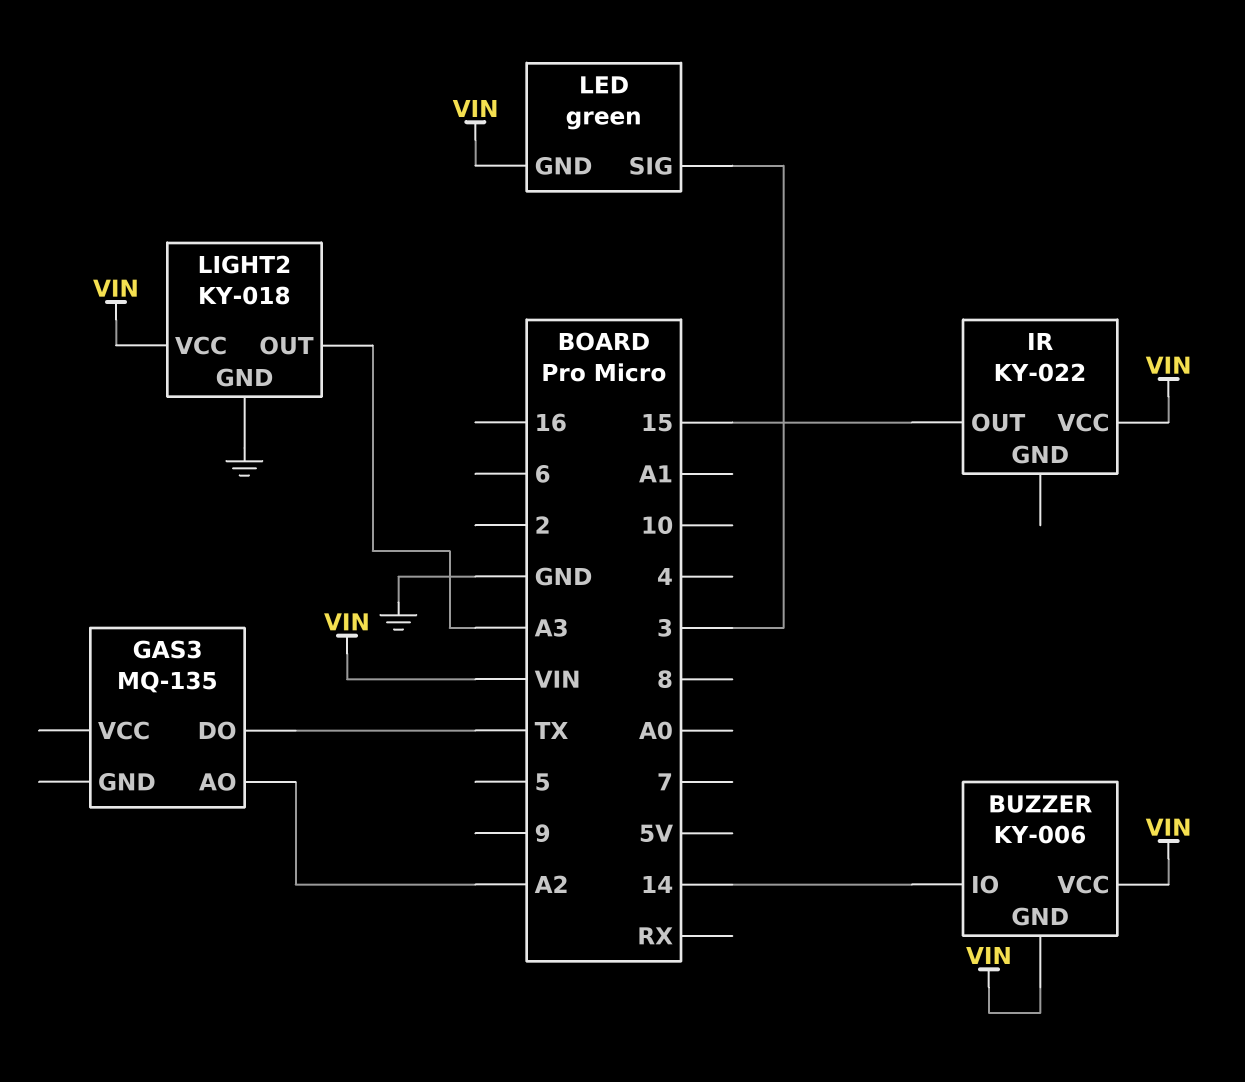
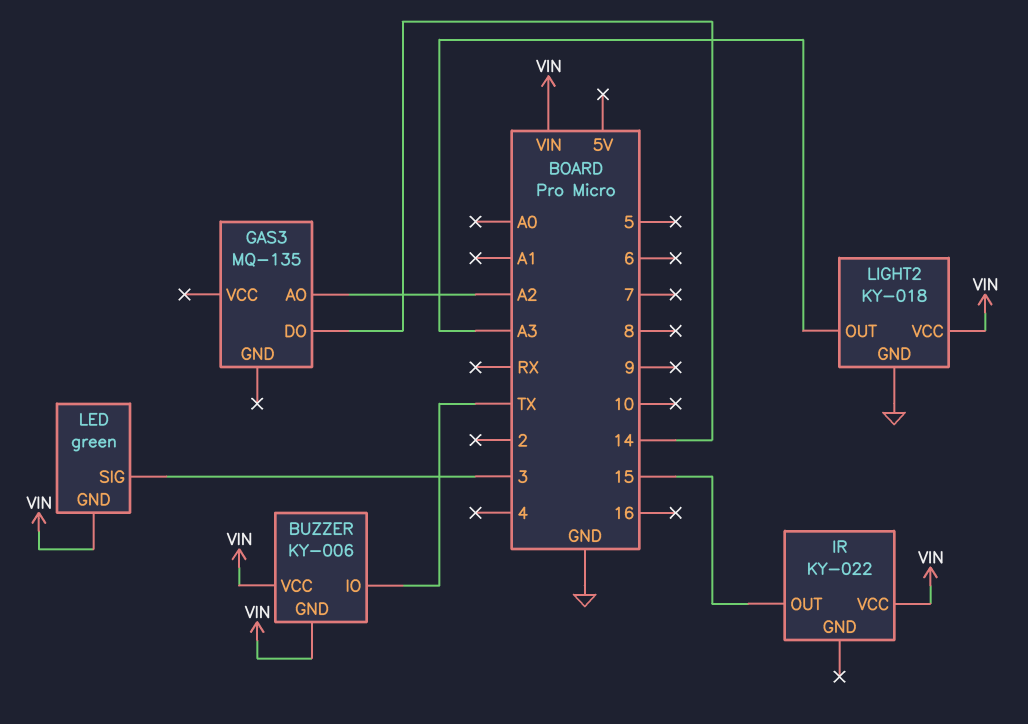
BUZZER pin IO: 14 -> TX
GAS3 pin DO: TX -> 14

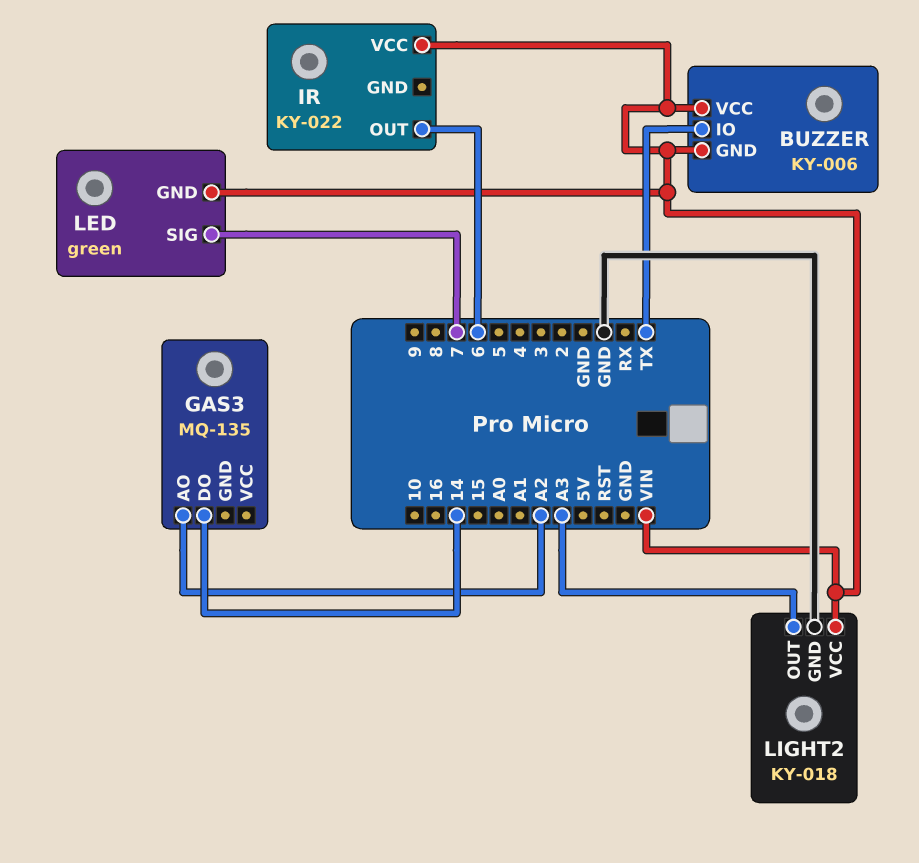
IR pin OUT: 15 -> 6
LED pin SIG: 3 -> 7

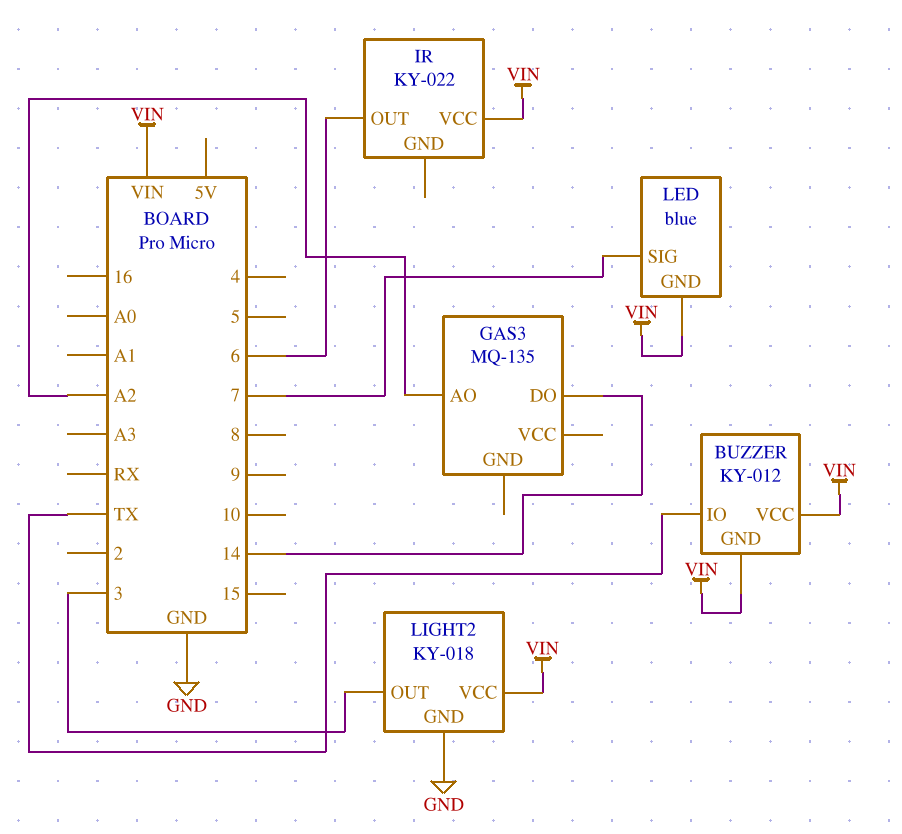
BUZZER: KY-006 -> KY-012
LED: green -> blue
LIGHT2 pin OUT: A3 -> 3

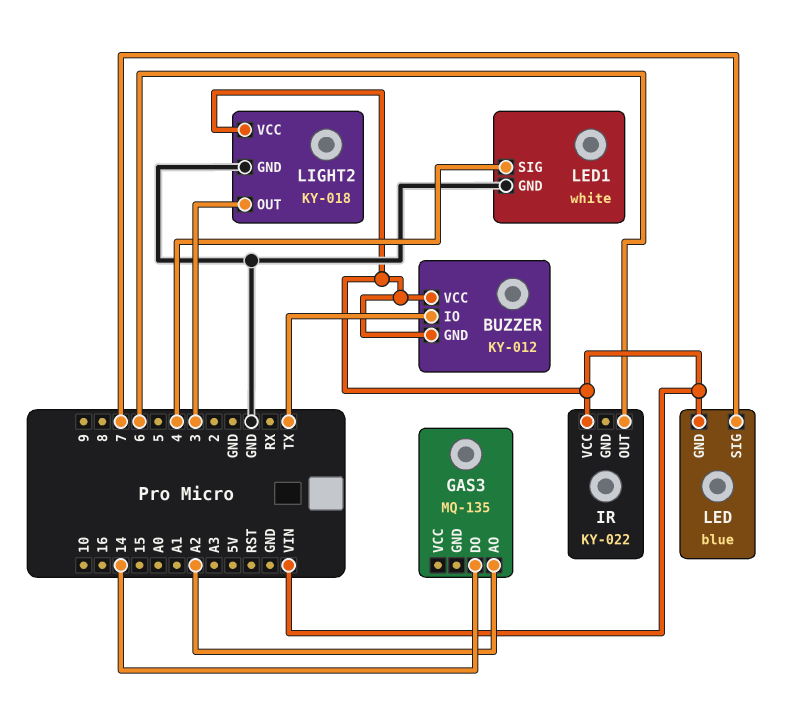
LED1: none -> white
LED1 pin GND: none -> GND
LED1 pin SIG: none -> 4

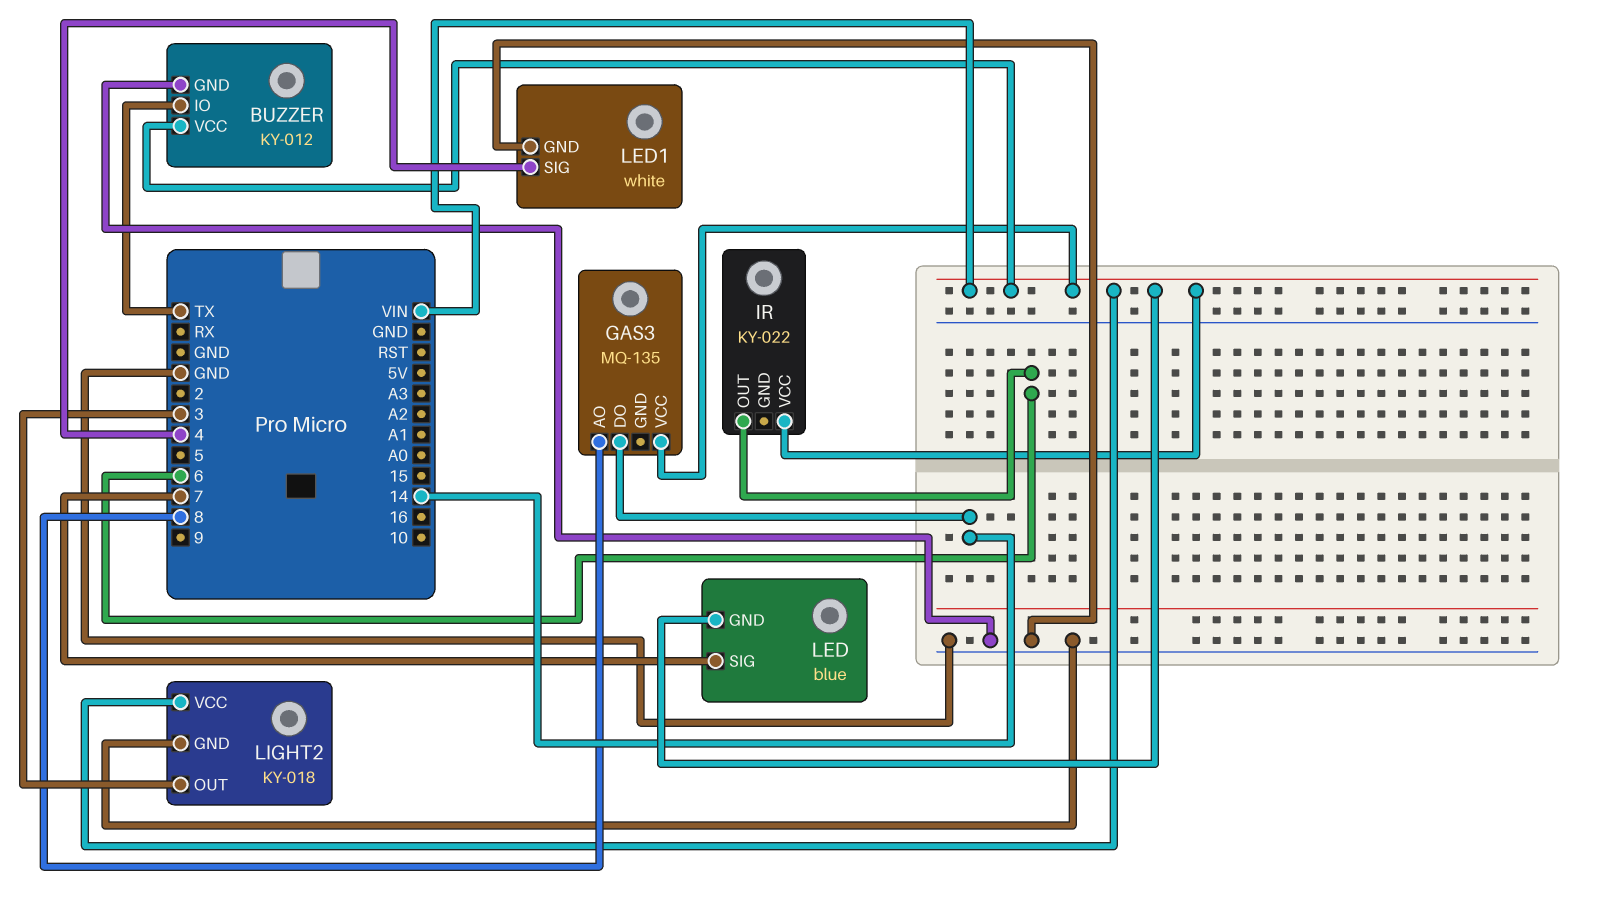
BUZZER pin GND: VIN -> GND
GAS3 pin AO: A2 -> 8
GAS3 pin VCC: none -> VIN

